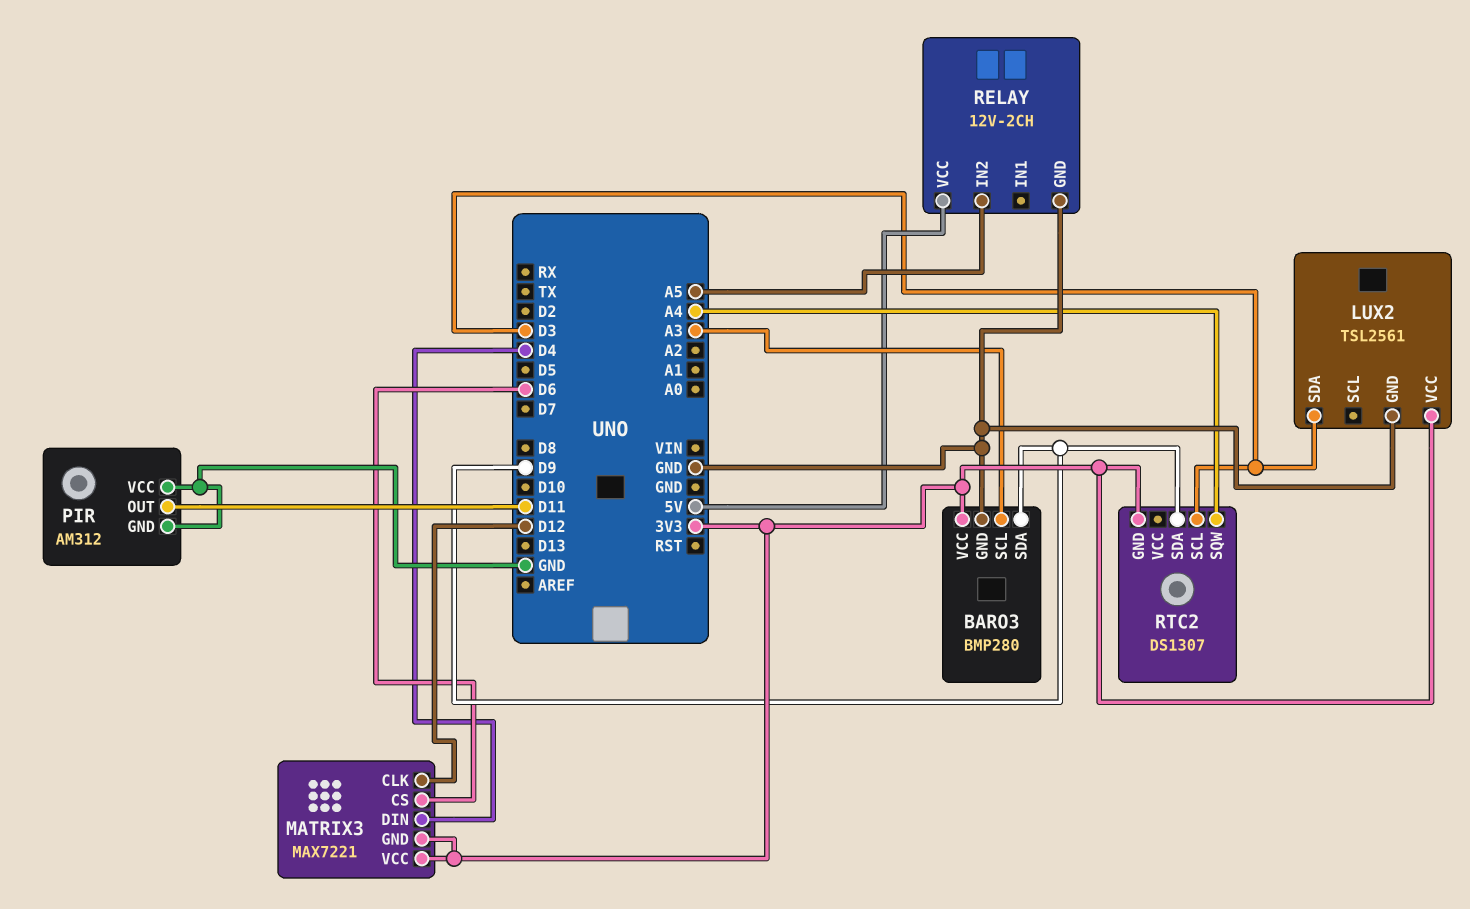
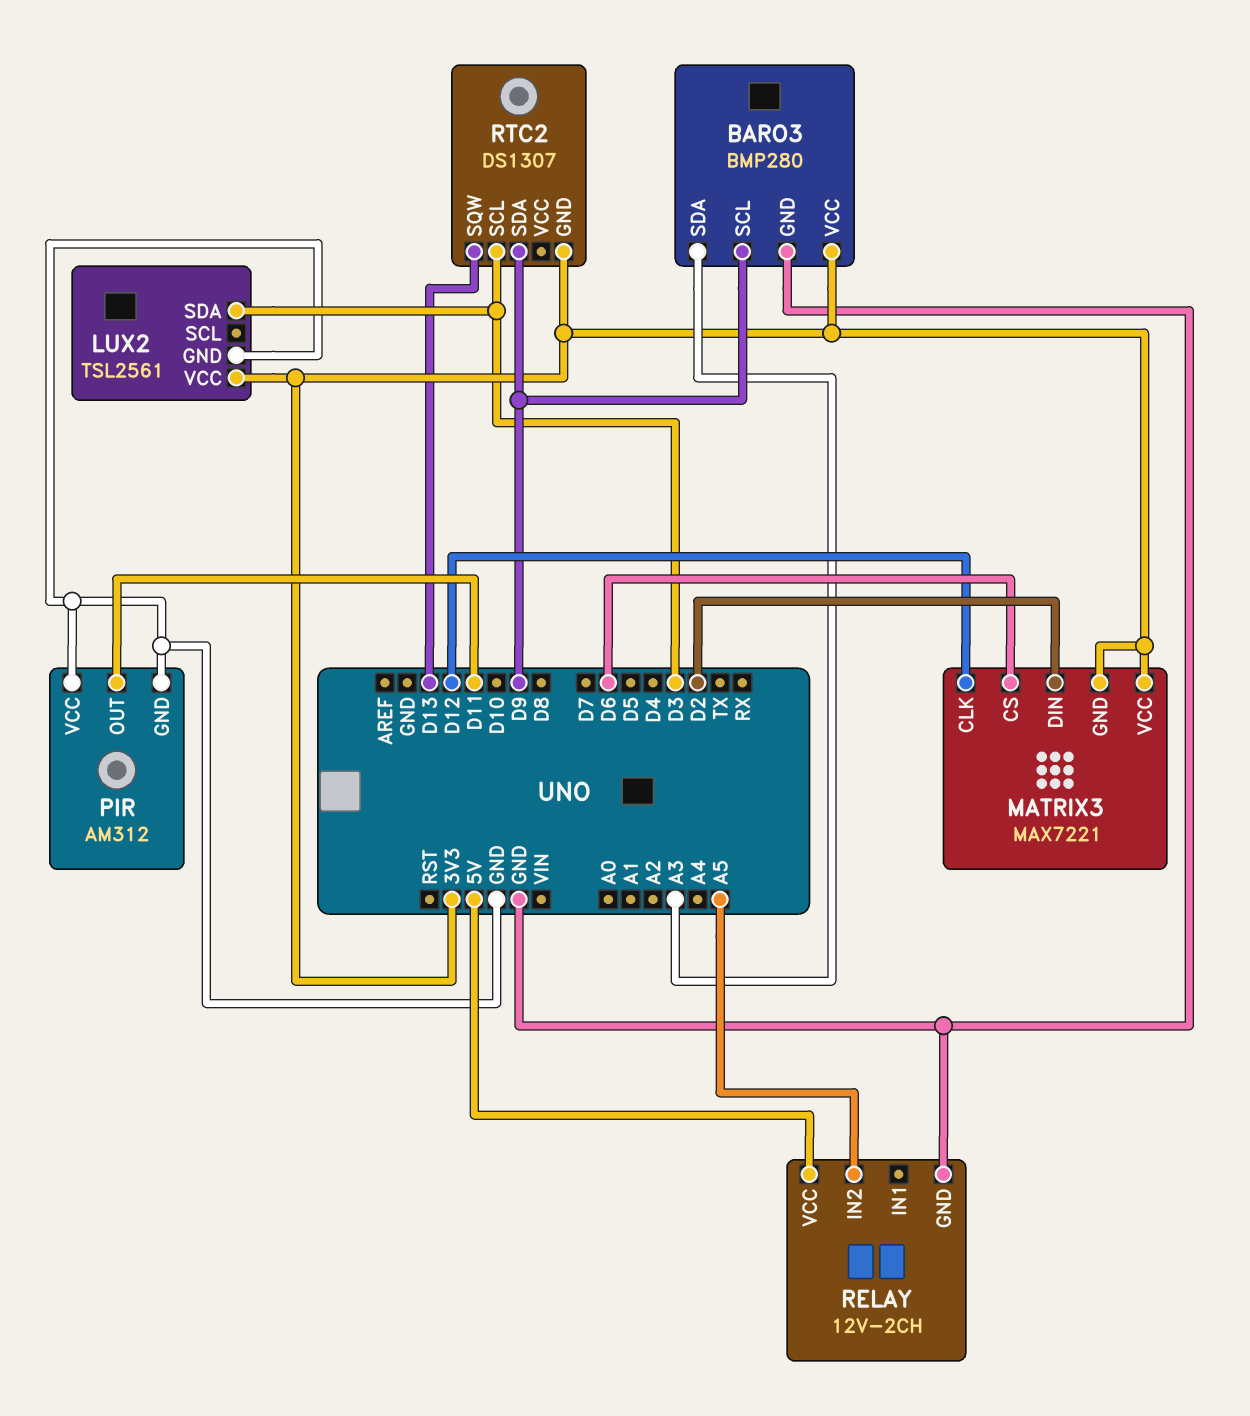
BARO3 pin SCL: A3 -> D9
BARO3 pin SDA: D9 -> A3
MATRIX3 pin DIN: D4 -> D2
RTC2 pin SQW: A4 -> D13

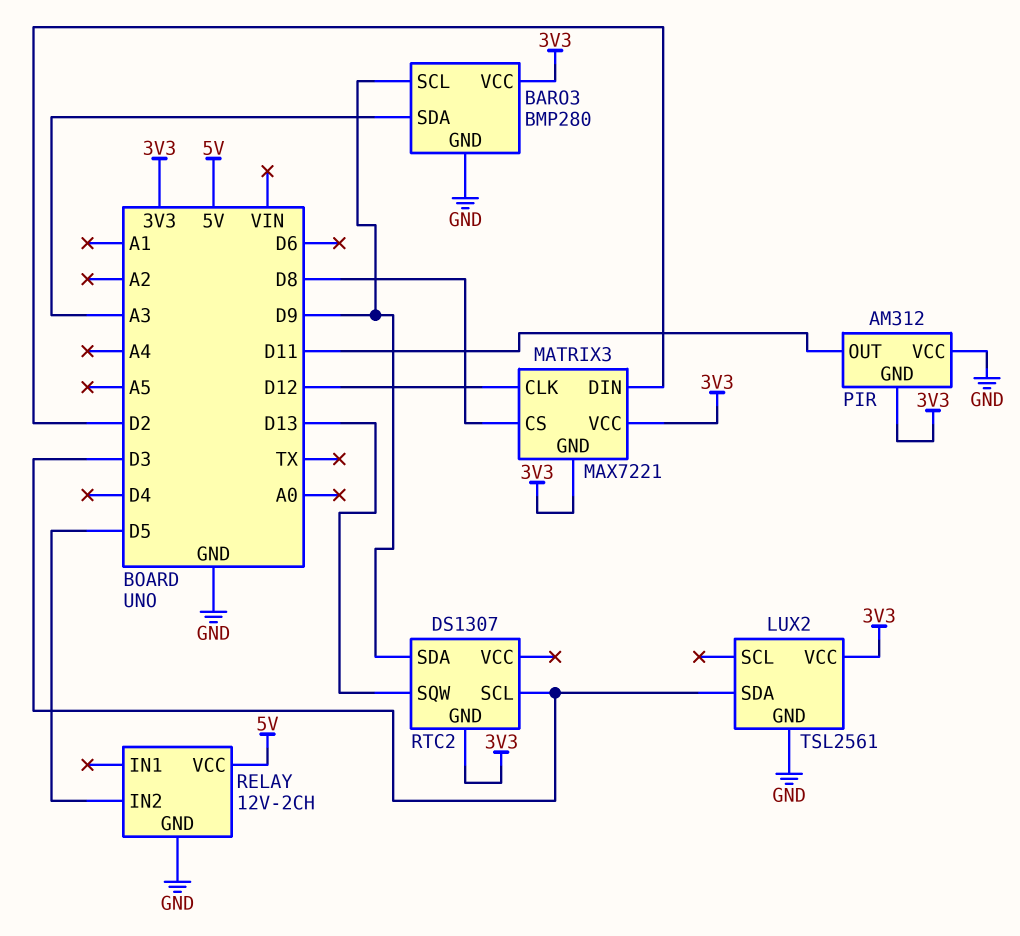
MATRIX3 pin CS: D6 -> D8
PIR pin GND: GND -> 3V3
RELAY pin IN2: A5 -> D5

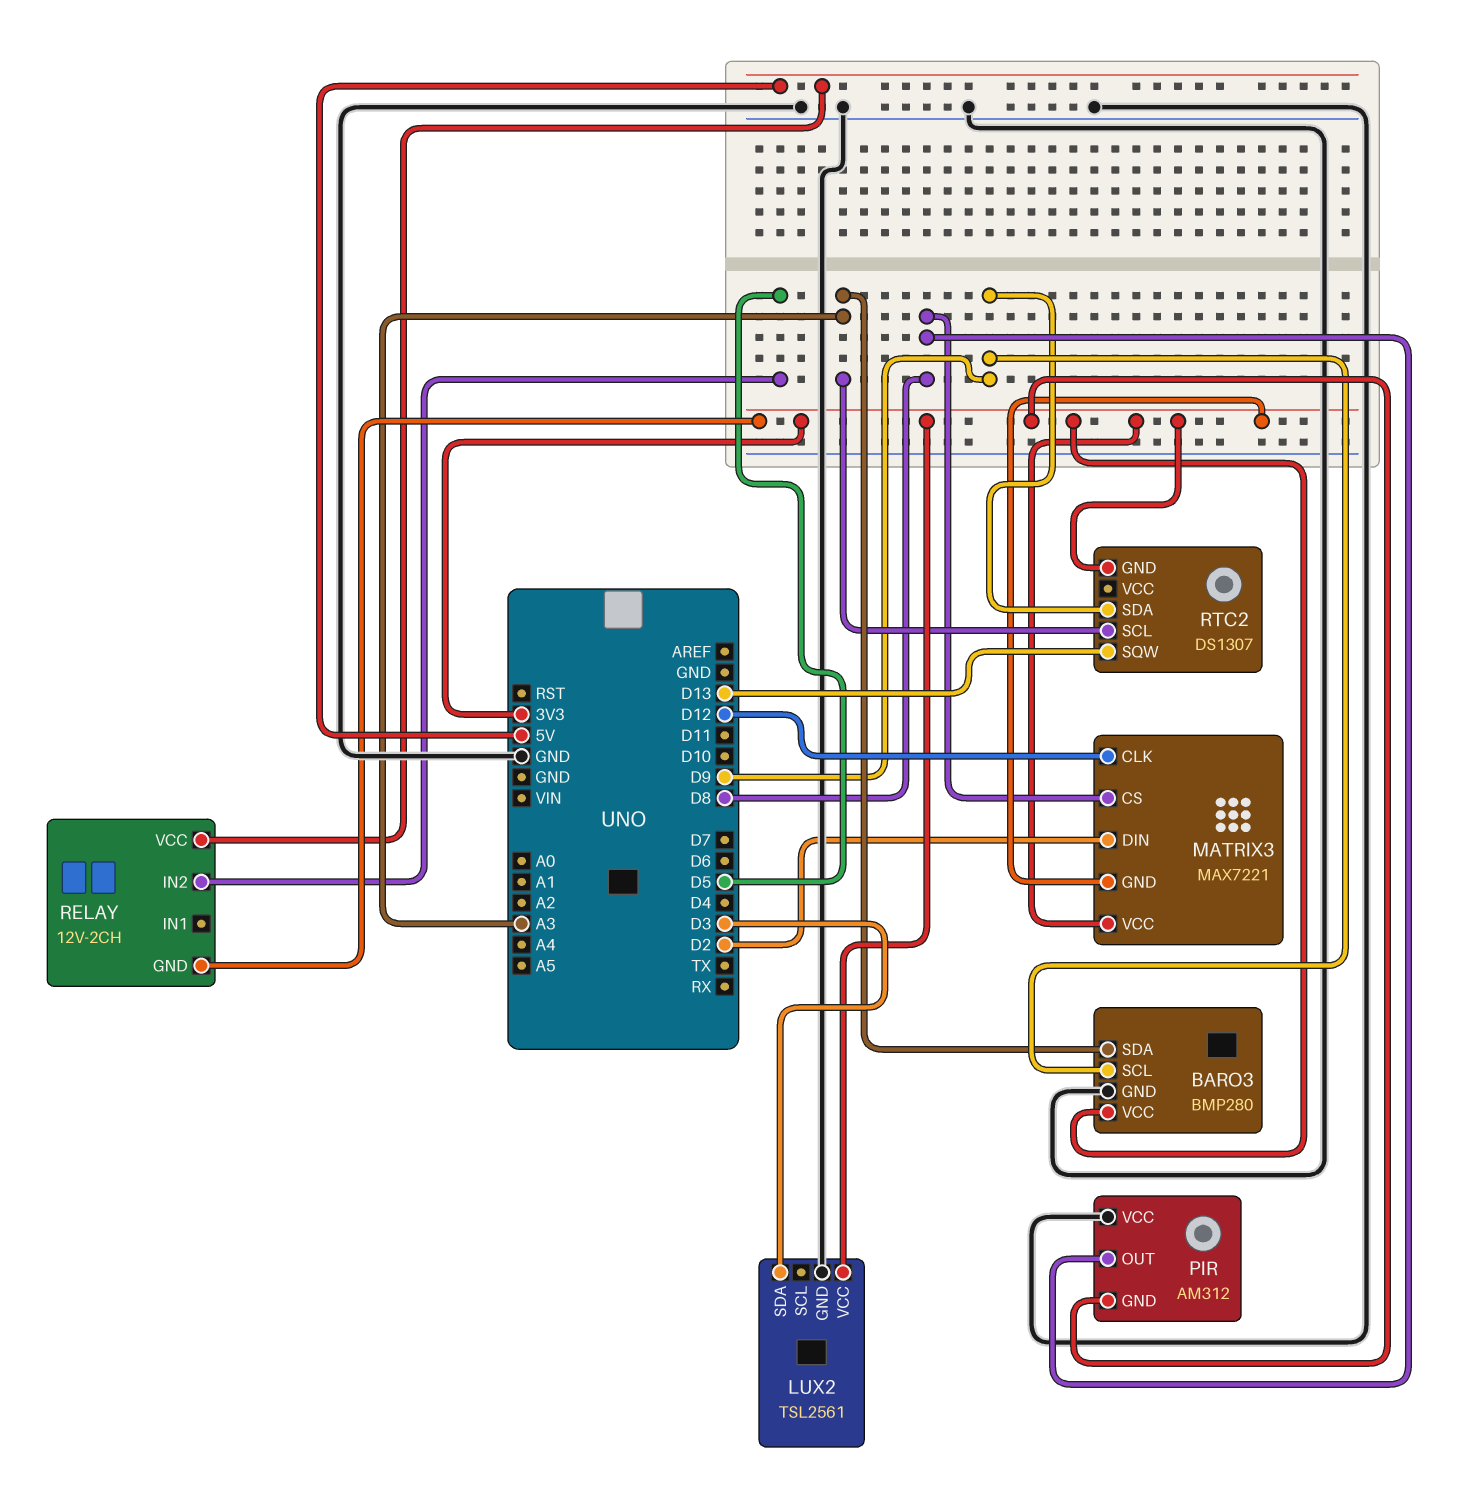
PIR pin OUT: D11 -> D8
RELAY pin GND: GND -> 3V3
RTC2 pin SCL: D3 -> A3

